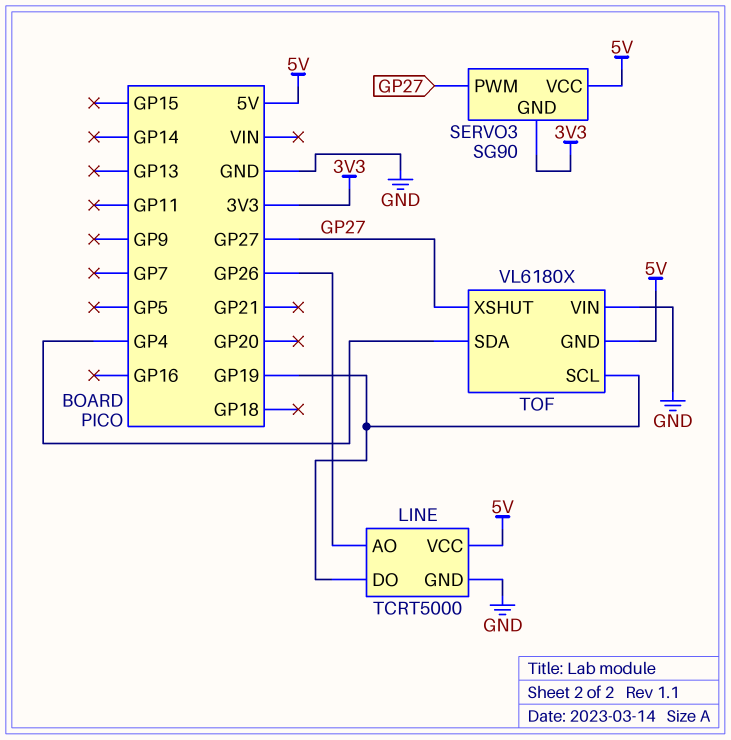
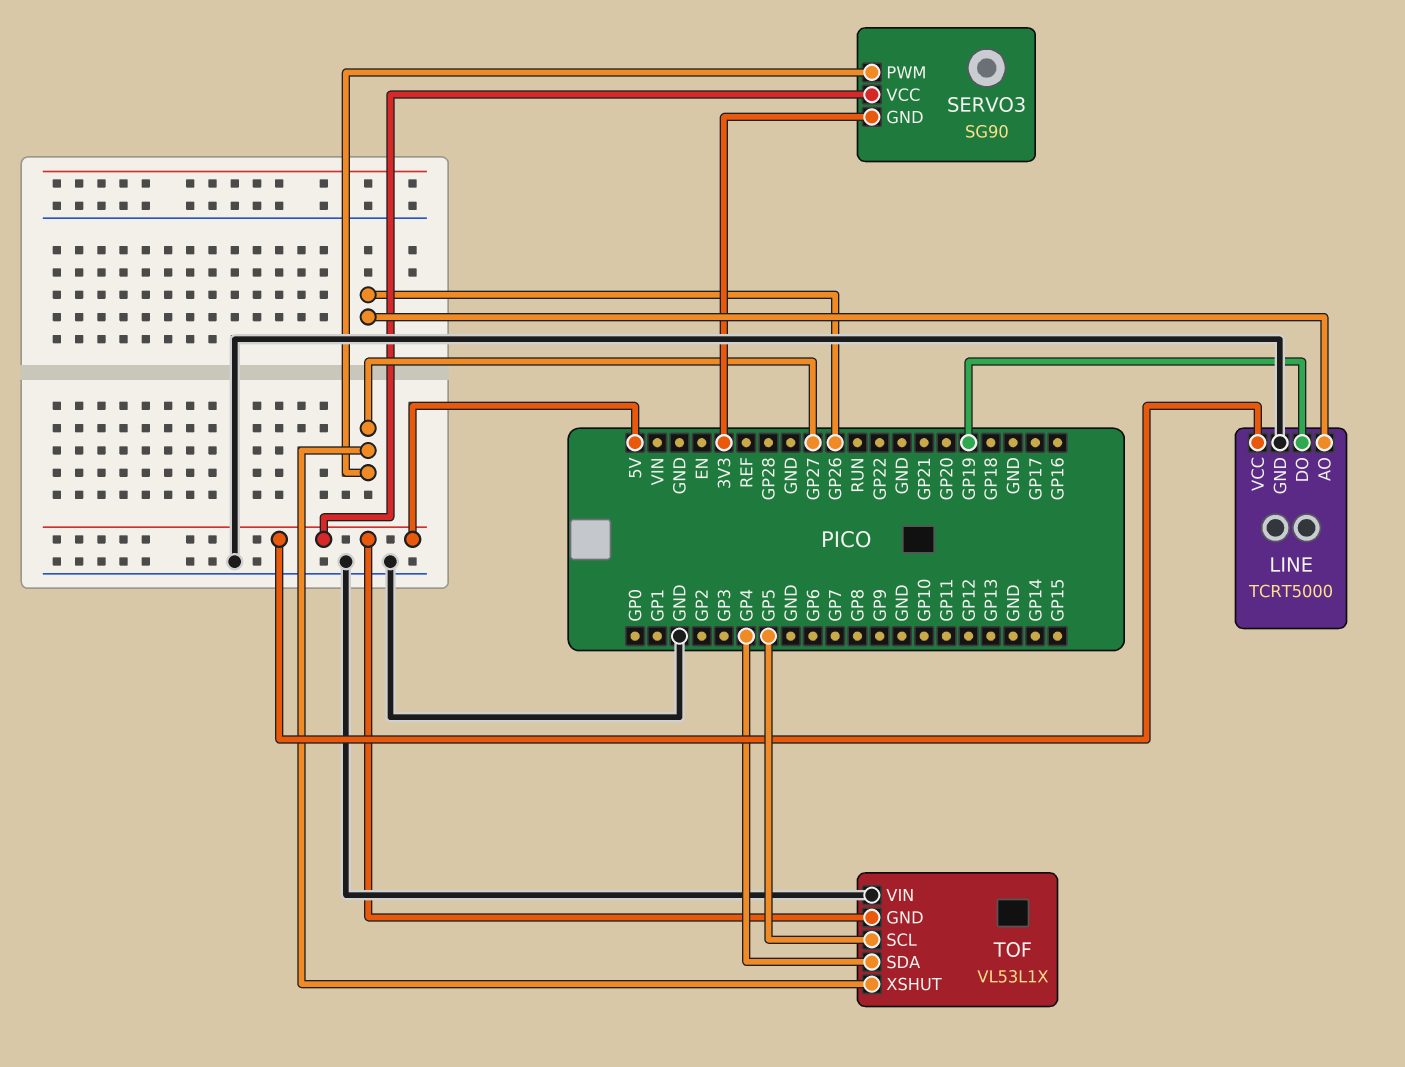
TOF: VL6180X -> VL53L1X
TOF pin SCL: GP19 -> GP5

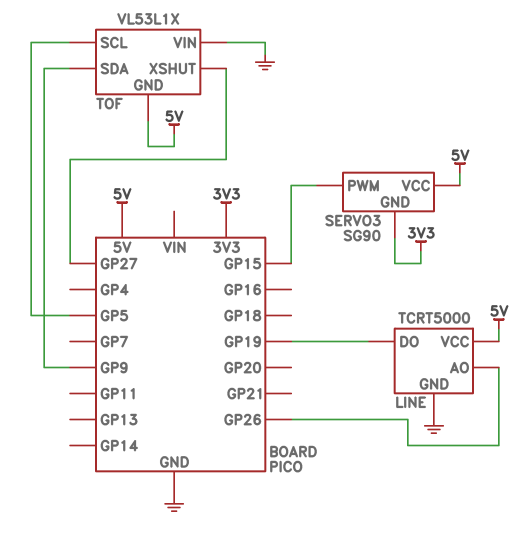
SERVO3 pin PWM: GP27 -> GP15
TOF pin SDA: GP4 -> GP9

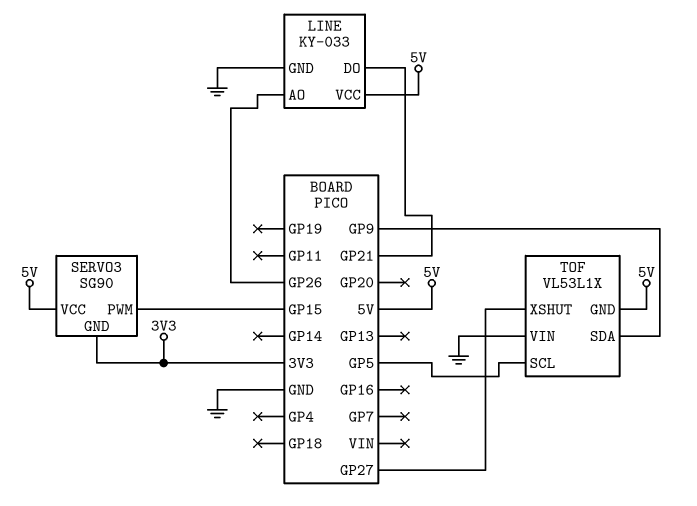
LINE: TCRT5000 -> KY-033
LINE pin DO: GP19 -> GP21

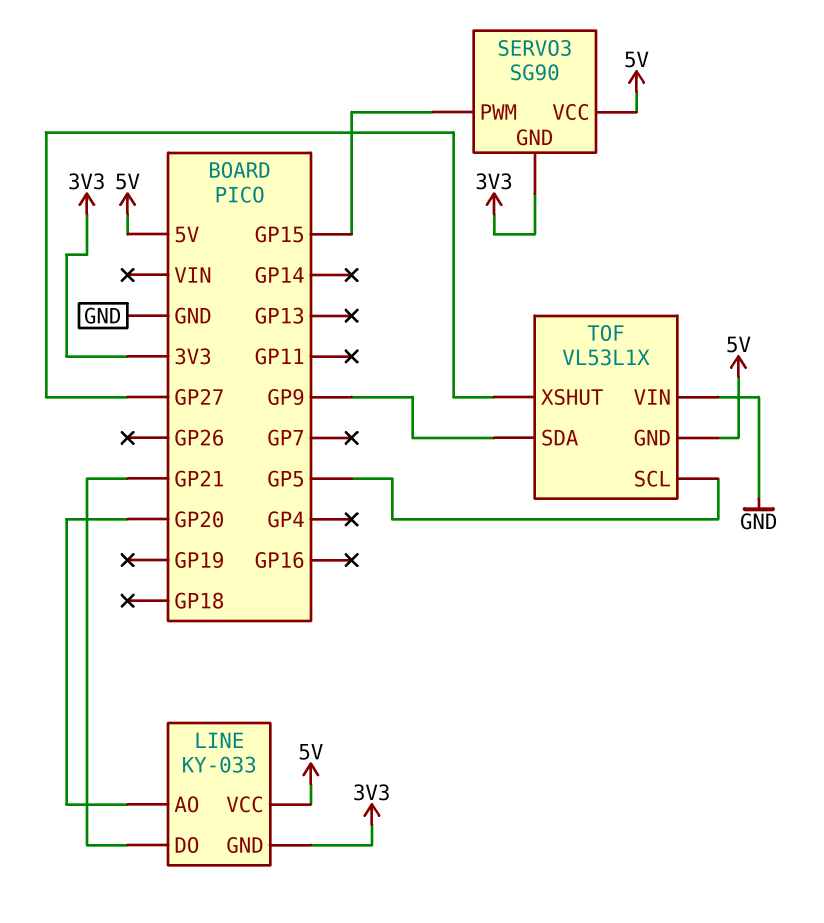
LINE pin AO: GP26 -> GP20
LINE pin GND: GND -> 3V3

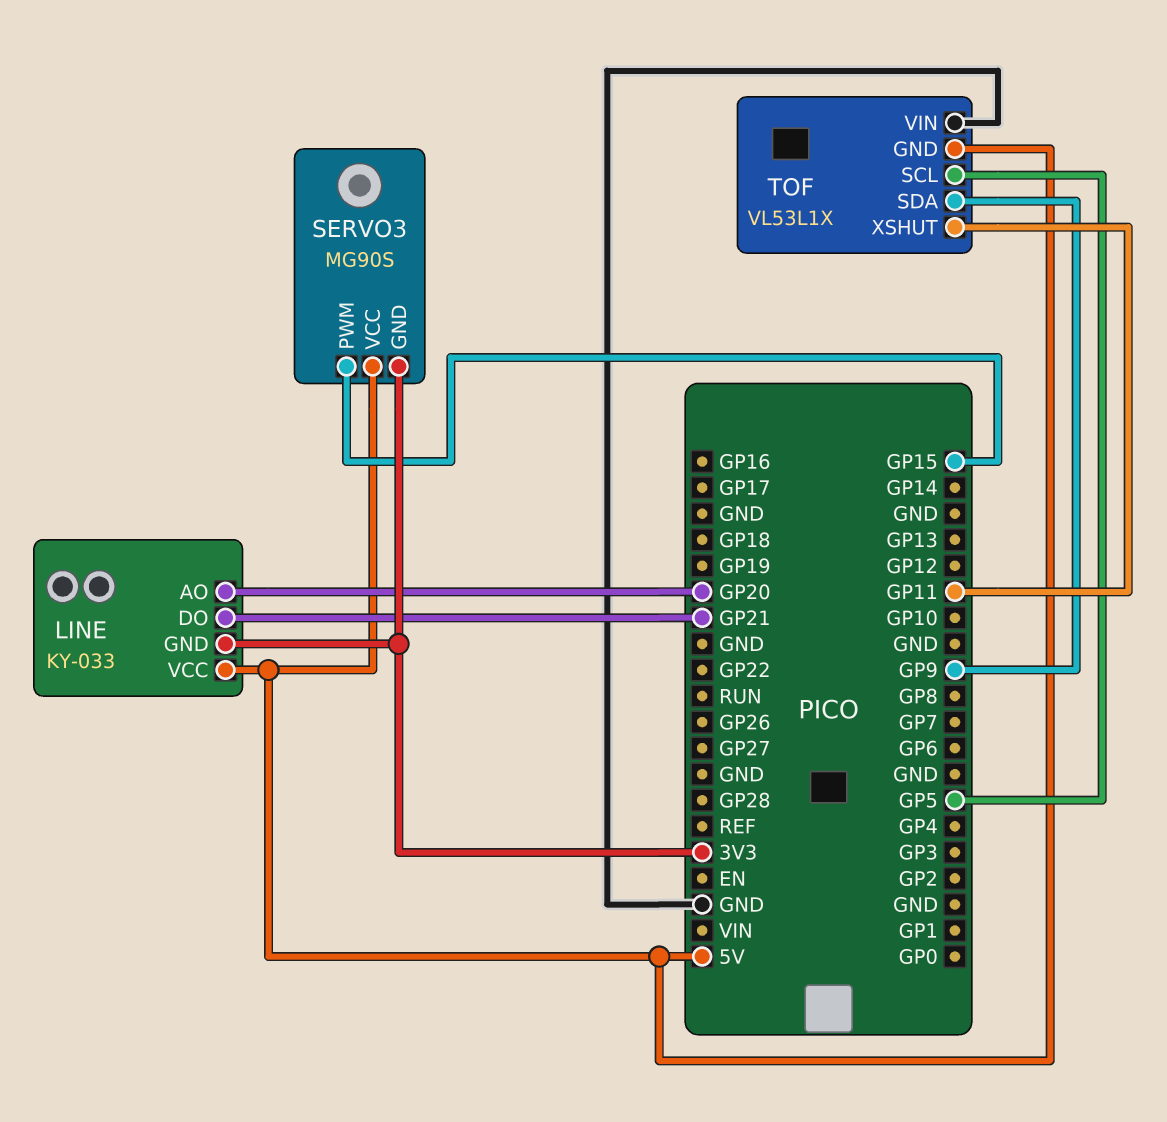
SERVO3: SG90 -> MG90S
TOF pin XSHUT: GP27 -> GP11

